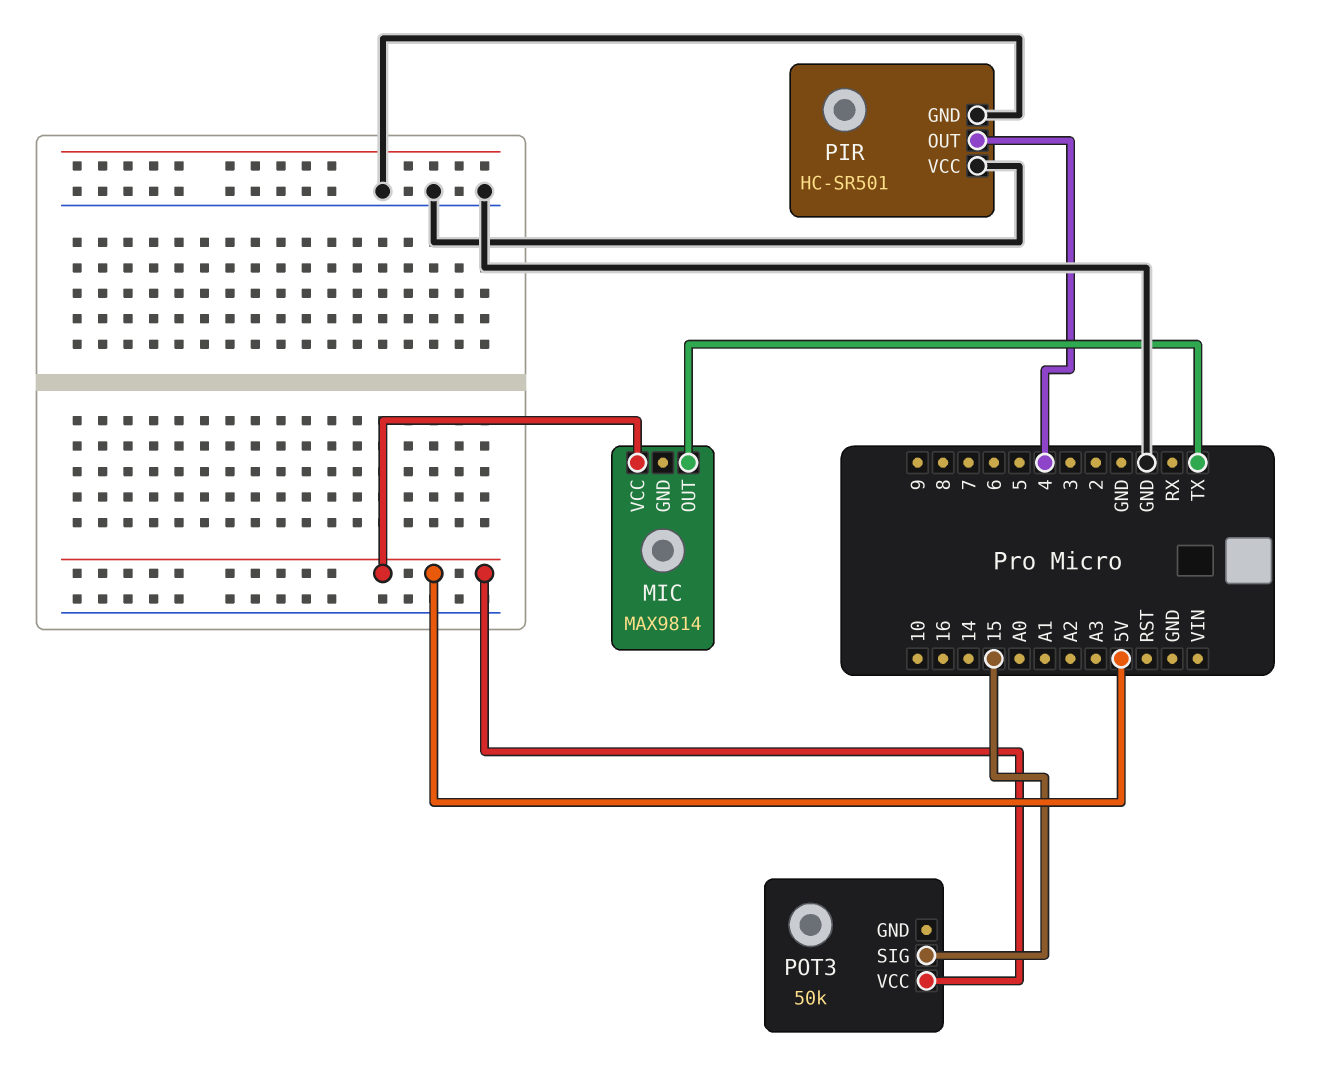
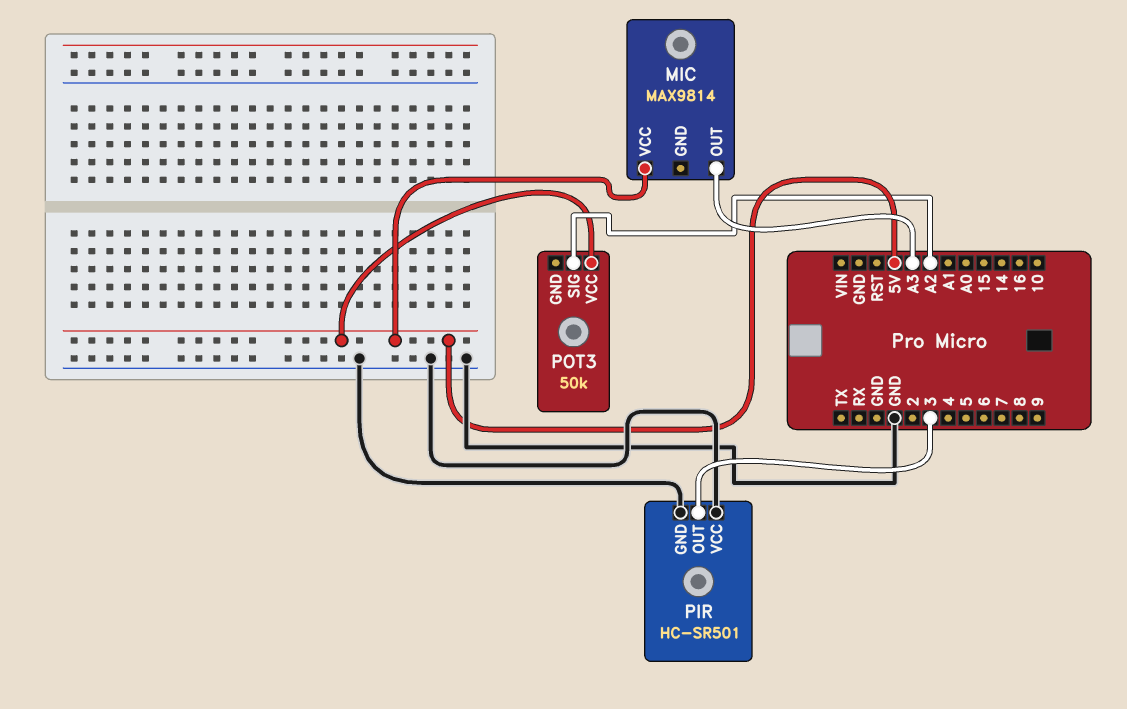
MIC pin OUT: TX -> A3
PIR pin OUT: 4 -> 3
POT3 pin SIG: 15 -> A2

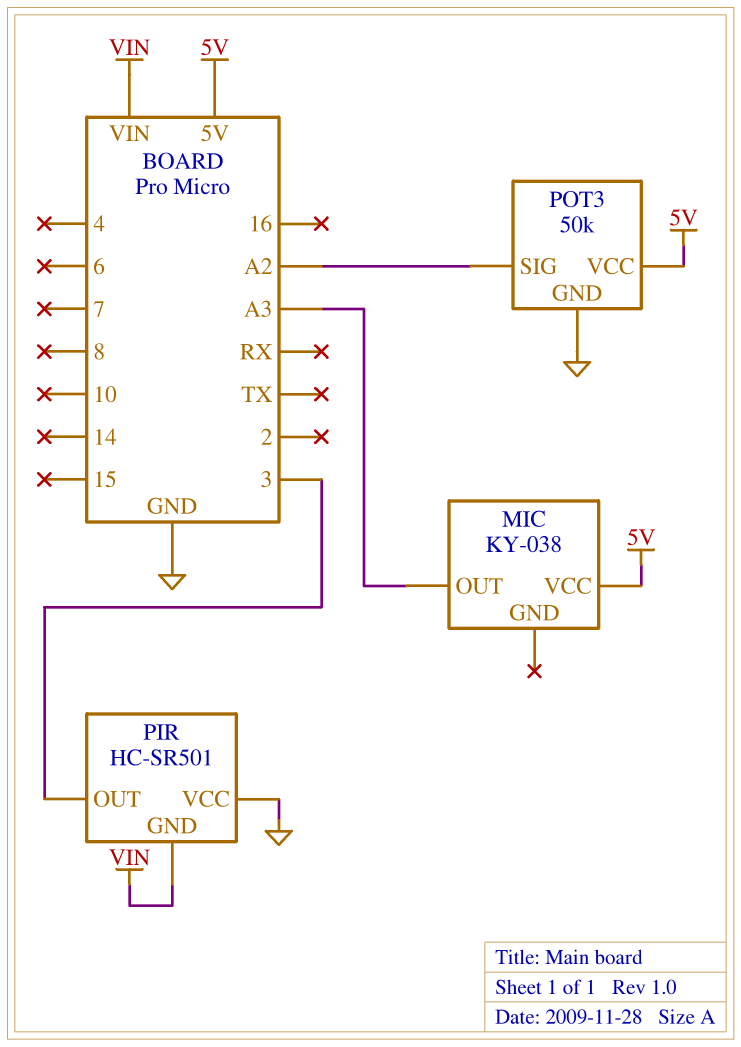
MIC: MAX9814 -> KY-038
PIR pin GND: GND -> VIN
POT3 pin GND: none -> GND

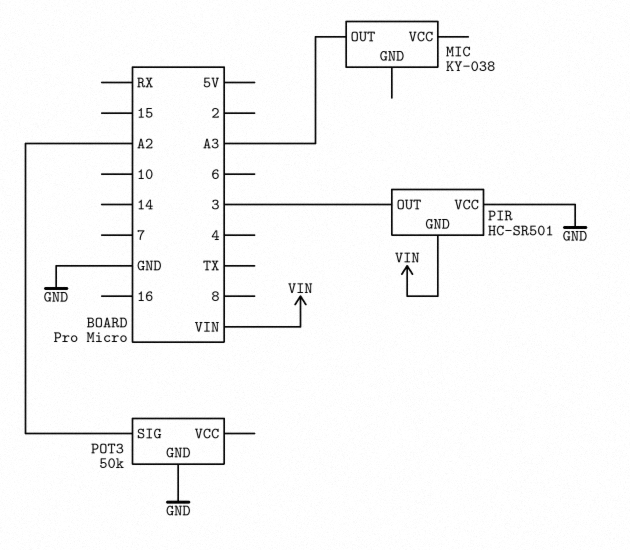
MIC pin VCC: 5V -> none
POT3 pin VCC: 5V -> none

